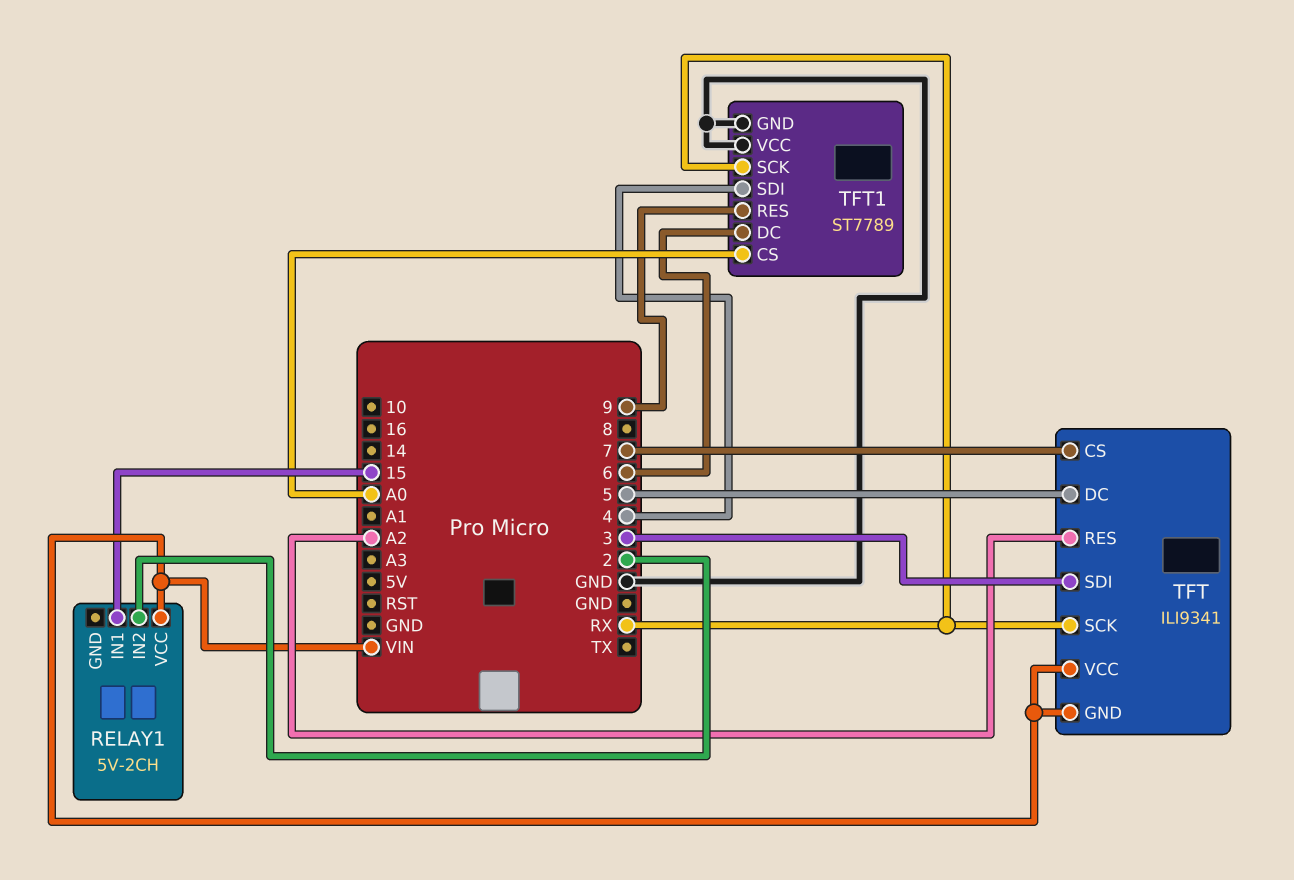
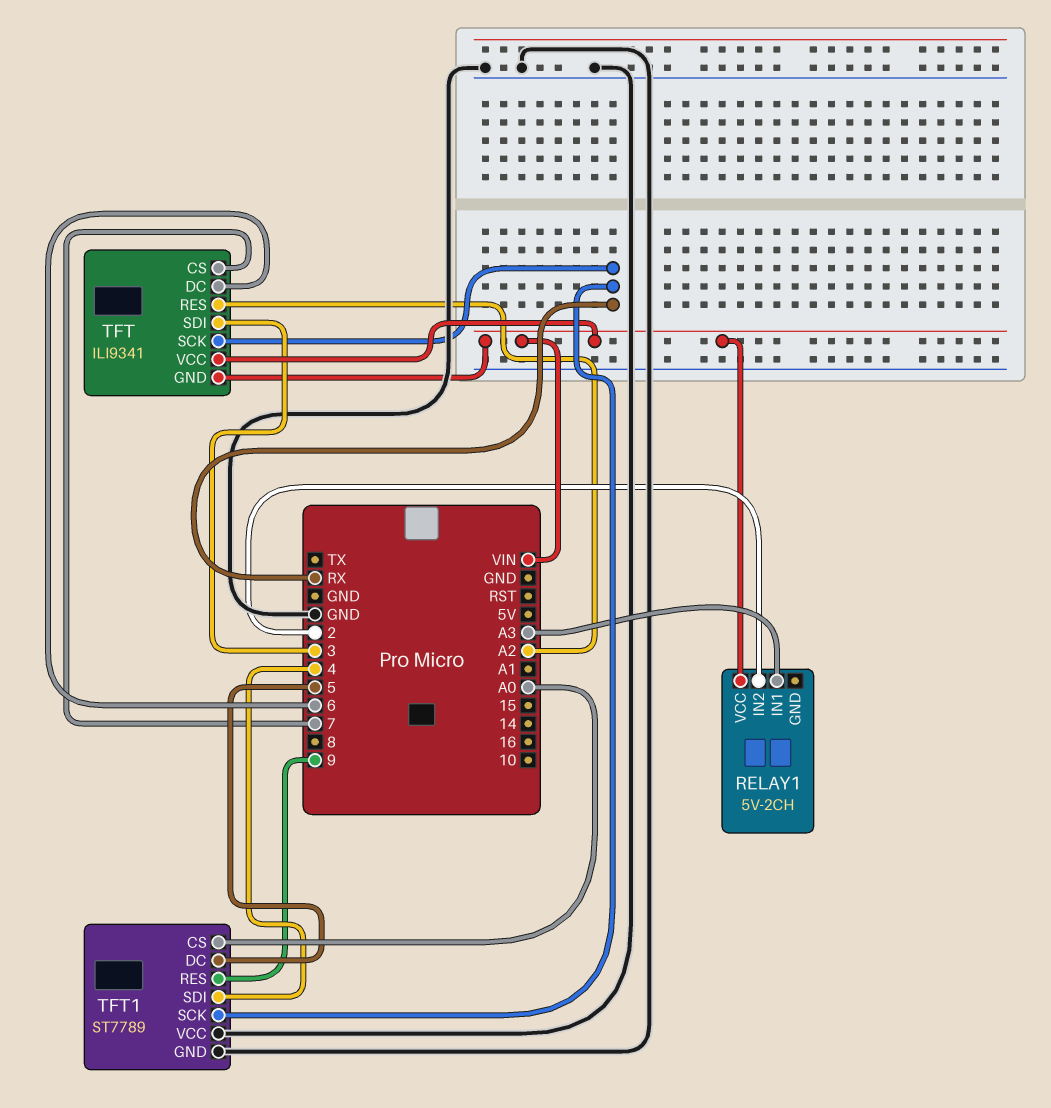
RELAY1 pin IN1: 15 -> A3
TFT pin DC: 5 -> 6
TFT1 pin DC: 6 -> 5

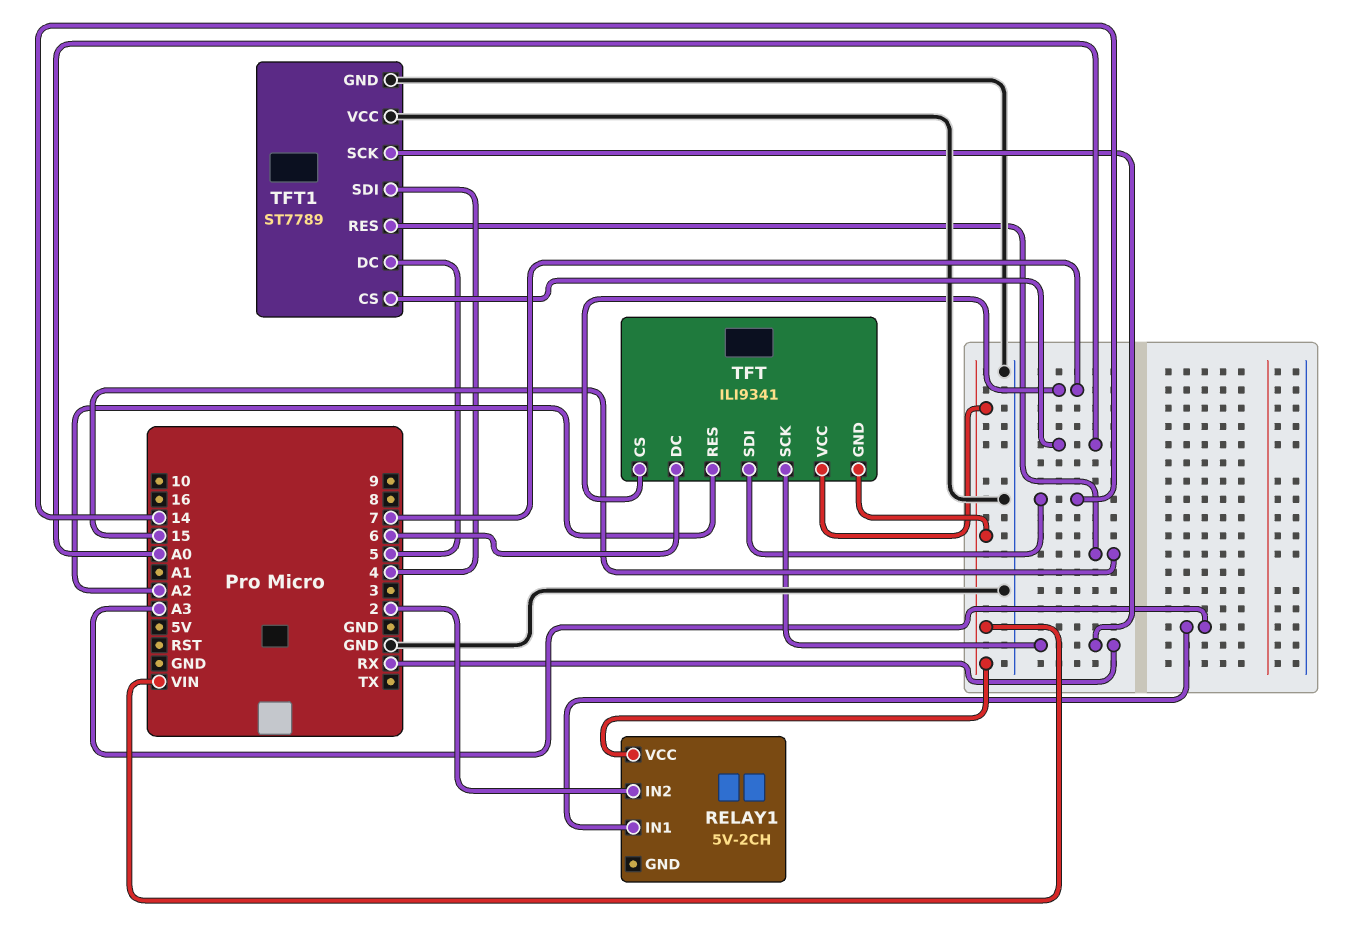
TFT pin SDI: 3 -> 14
TFT1 pin RES: 9 -> 15

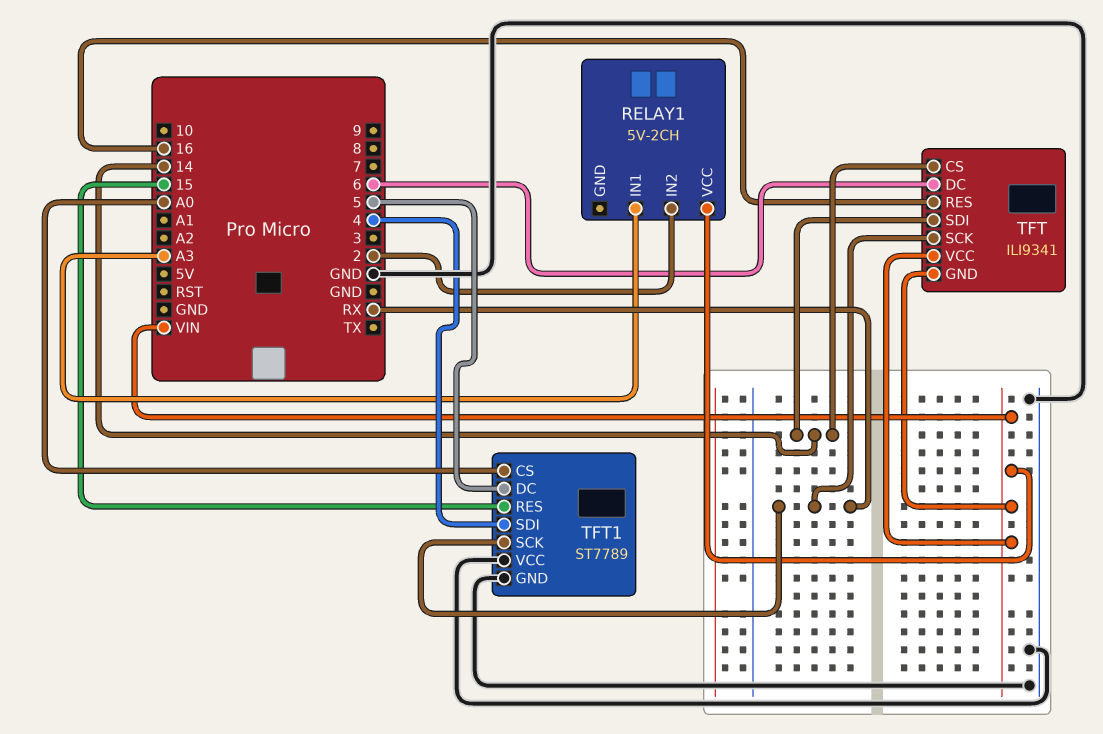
TFT pin CS: 7 -> 14
TFT pin RES: A2 -> 16

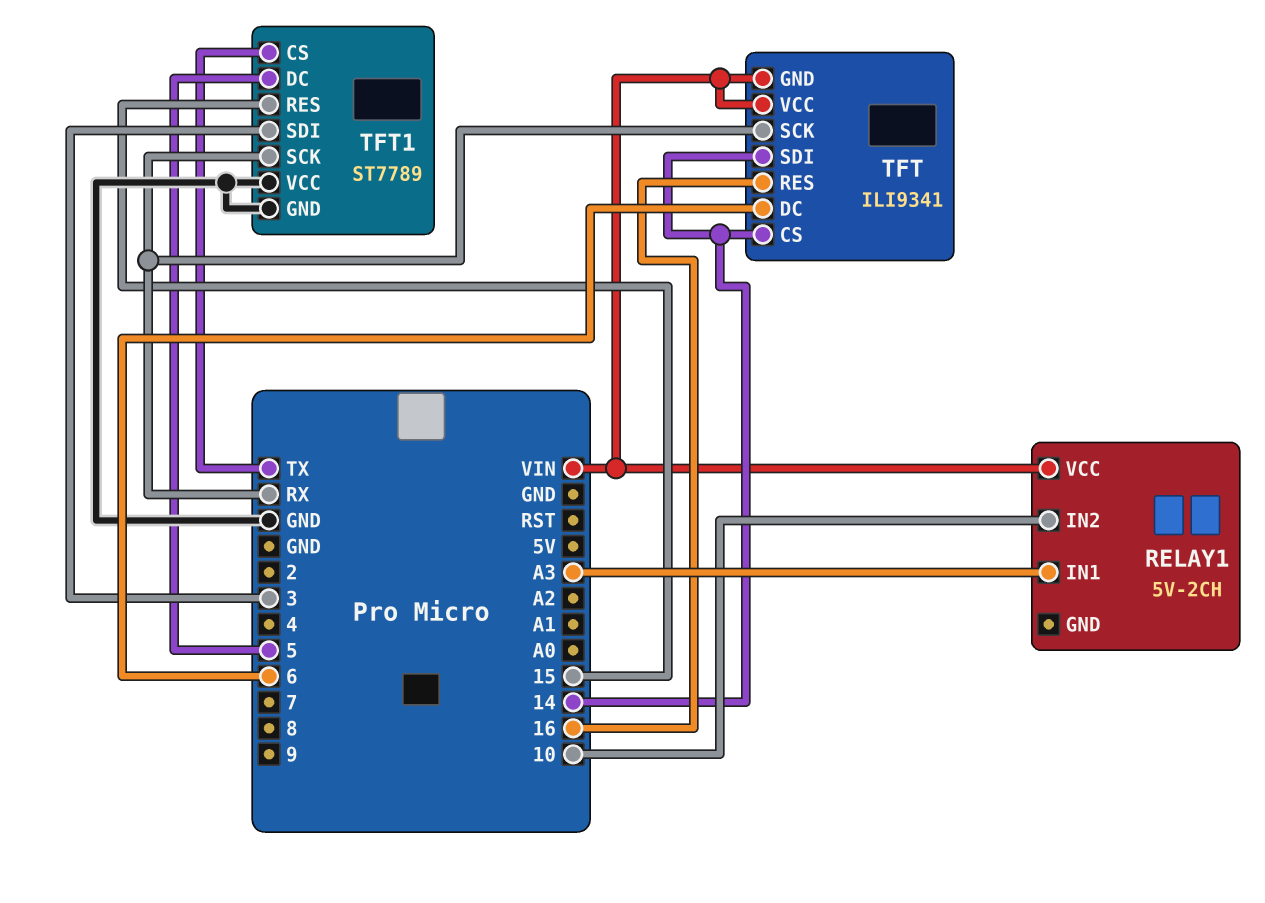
RELAY1 pin IN2: 2 -> 10
TFT1 pin CS: A0 -> TX
TFT1 pin SDI: 4 -> 3

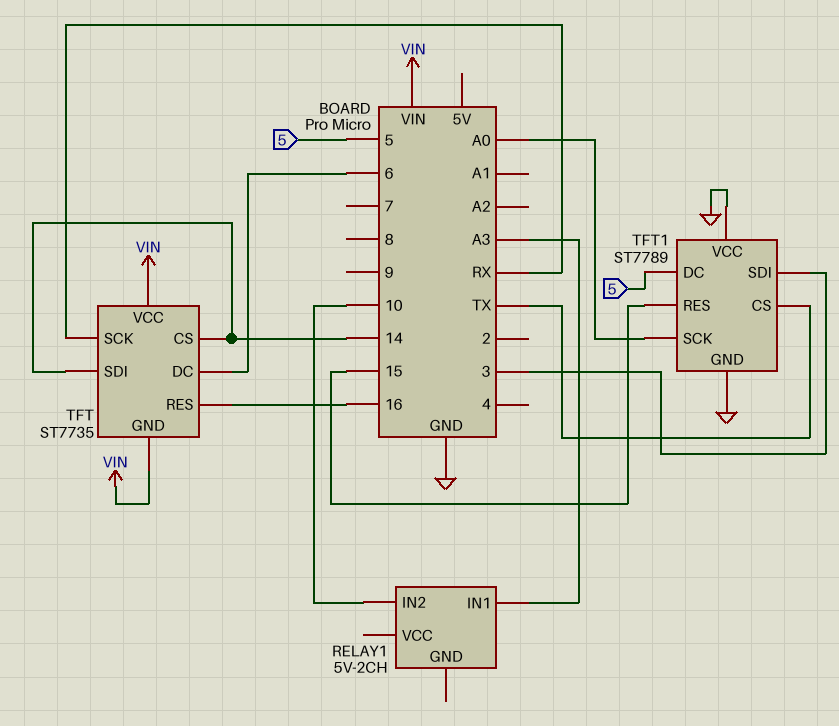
RELAY1 pin VCC: VIN -> none
TFT: ILI9341 -> ST7735
TFT1 pin SCK: RX -> A0

